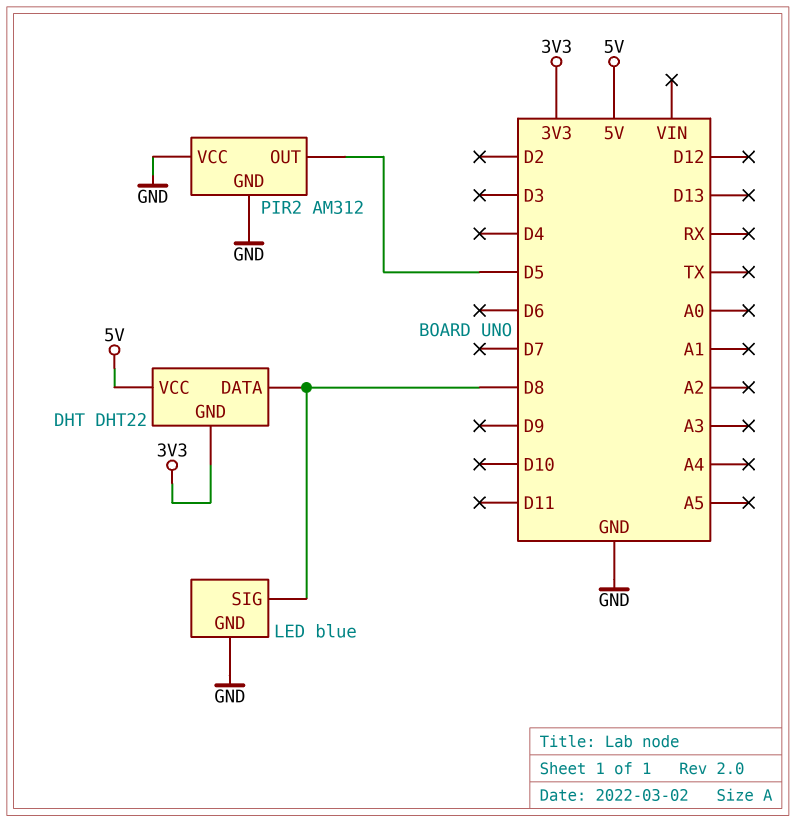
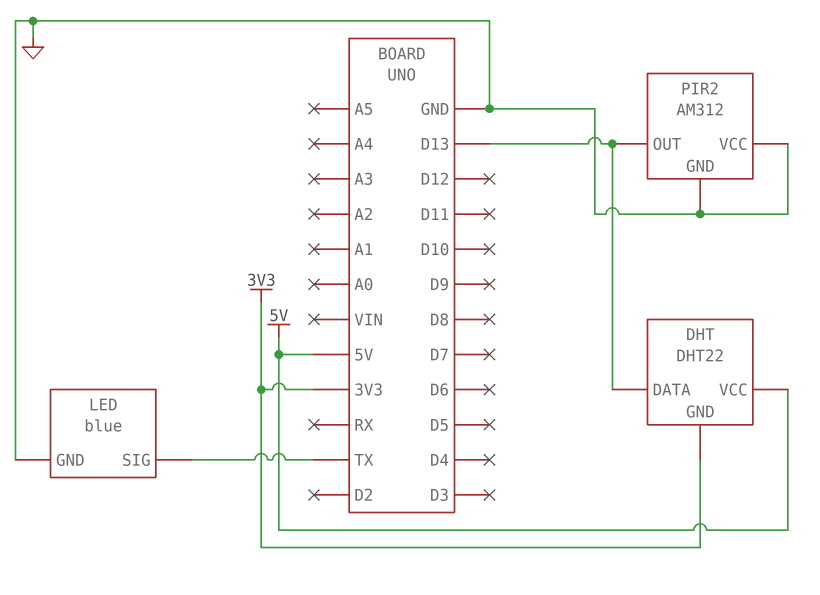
DHT pin DATA: D8 -> D13
LED pin SIG: D8 -> TX
PIR2 pin OUT: D5 -> D13

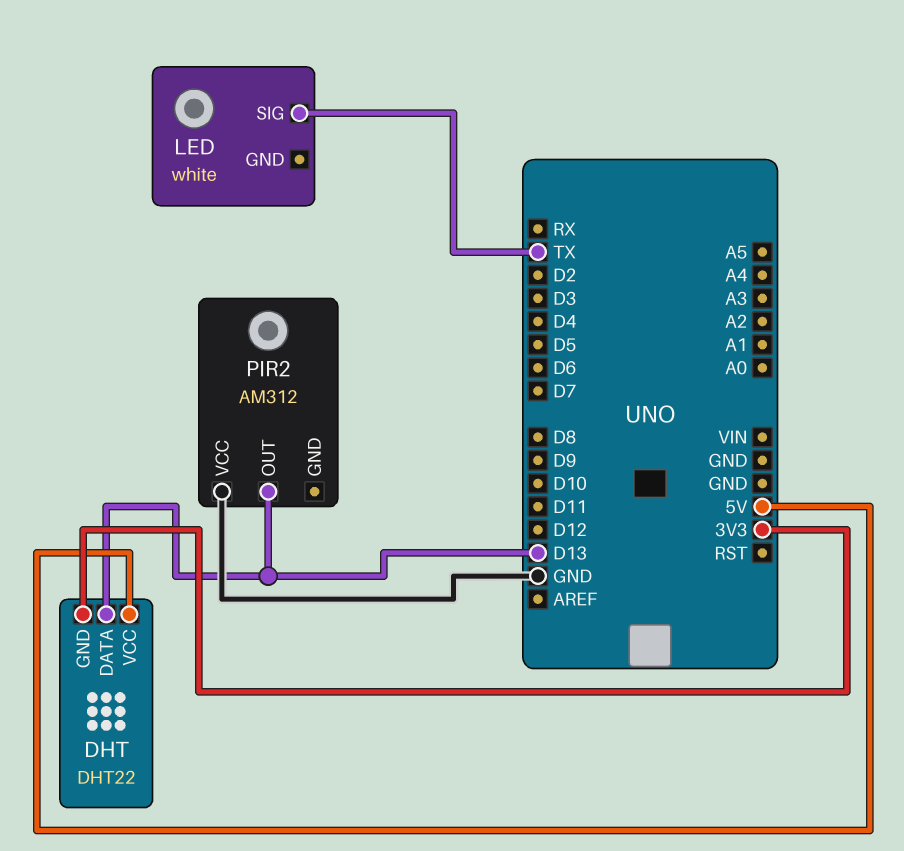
LED: blue -> white
LED pin GND: GND -> none
PIR2 pin GND: GND -> none

